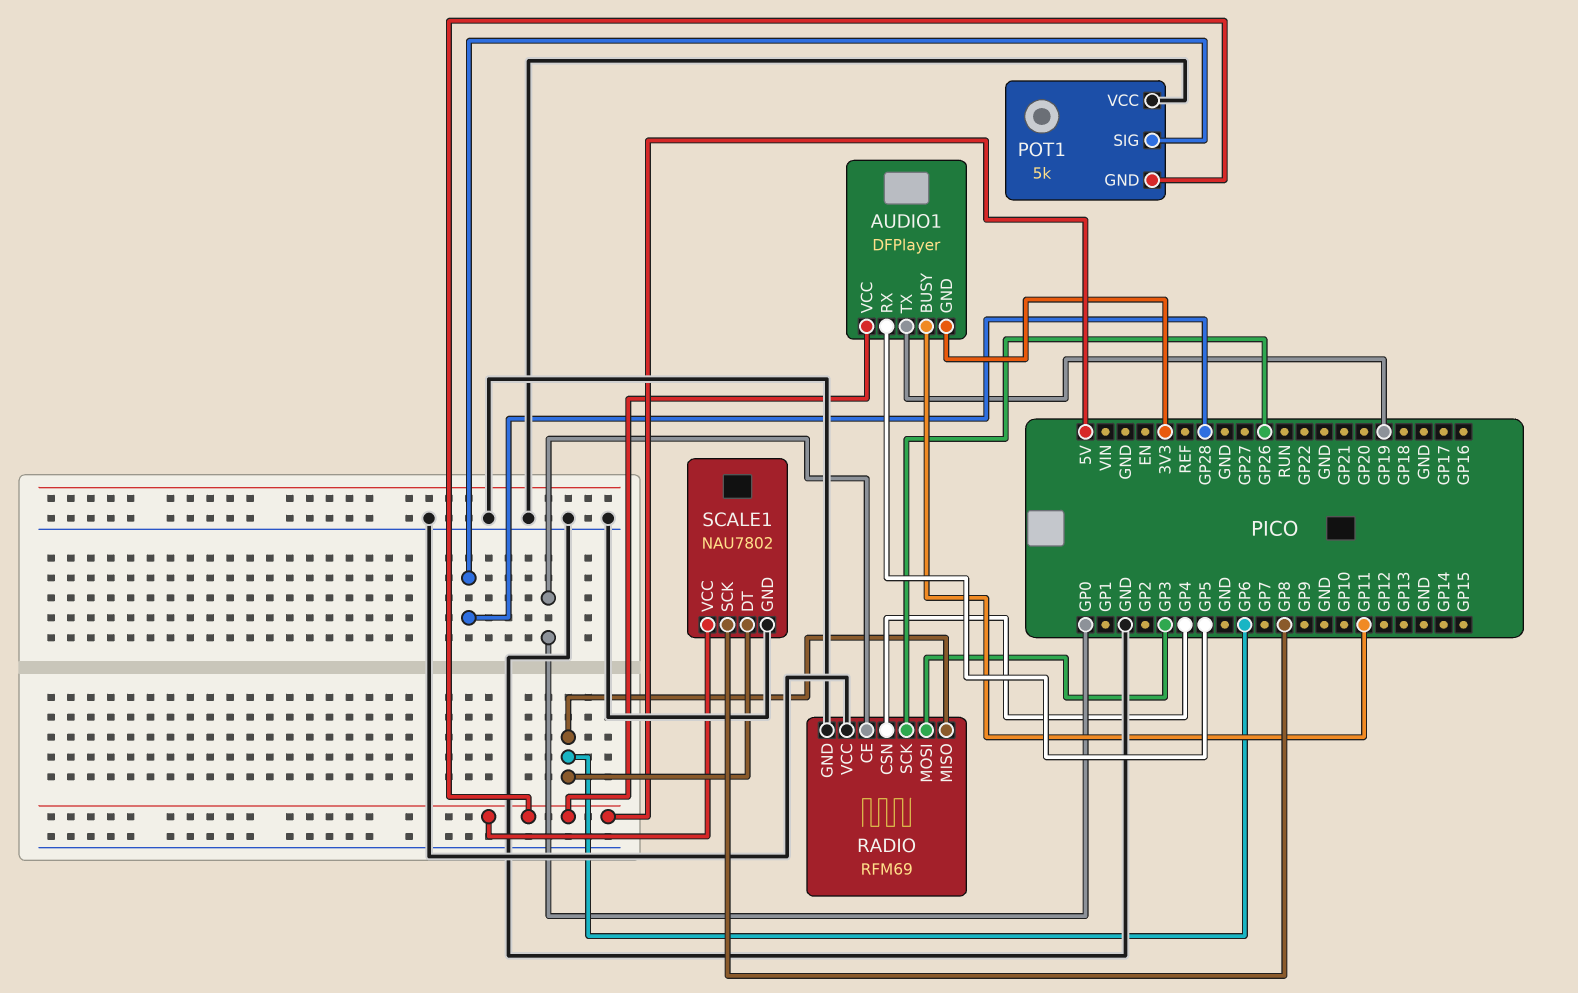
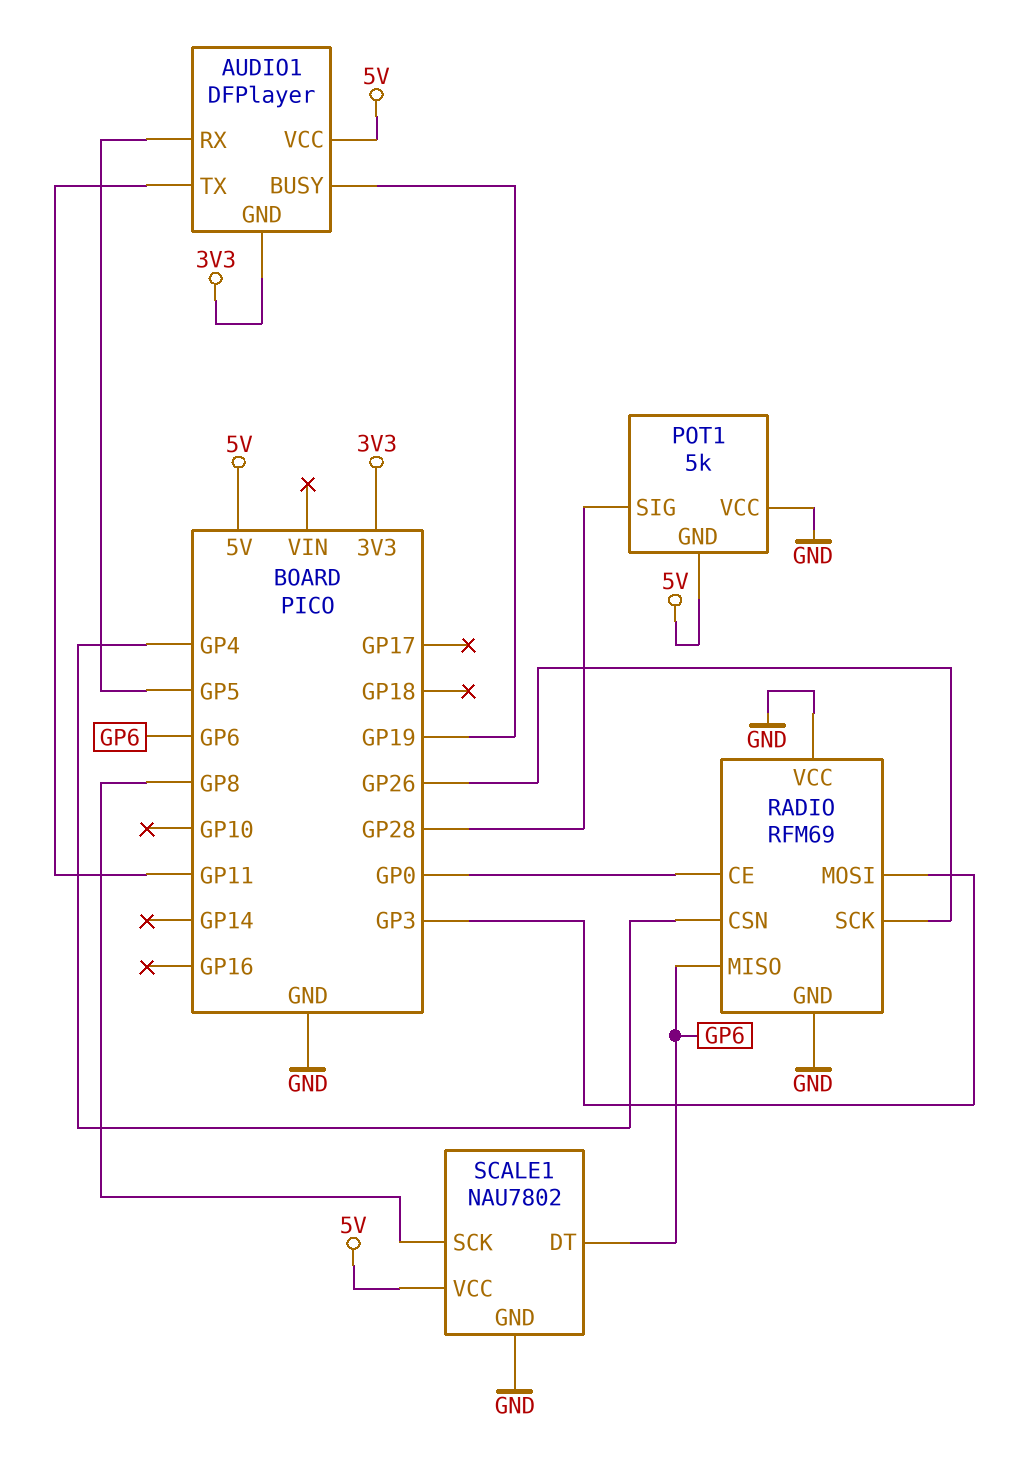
AUDIO1 pin BUSY: GP11 -> GP19
AUDIO1 pin TX: GP19 -> GP11

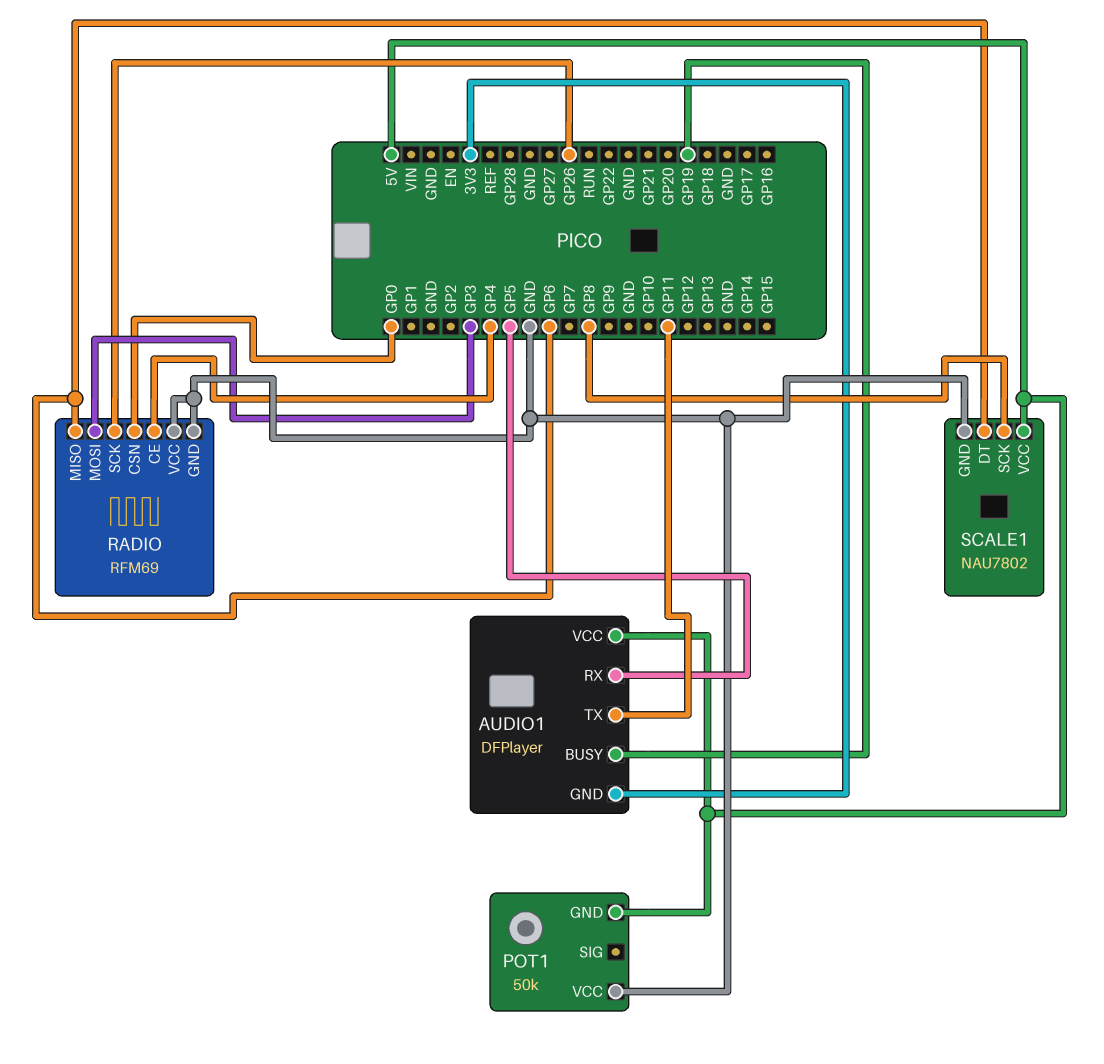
POT1: 5k -> 50k
POT1 pin SIG: GP28 -> none
RADIO pin CE: GP0 -> GP4
RADIO pin CSN: GP4 -> GP0

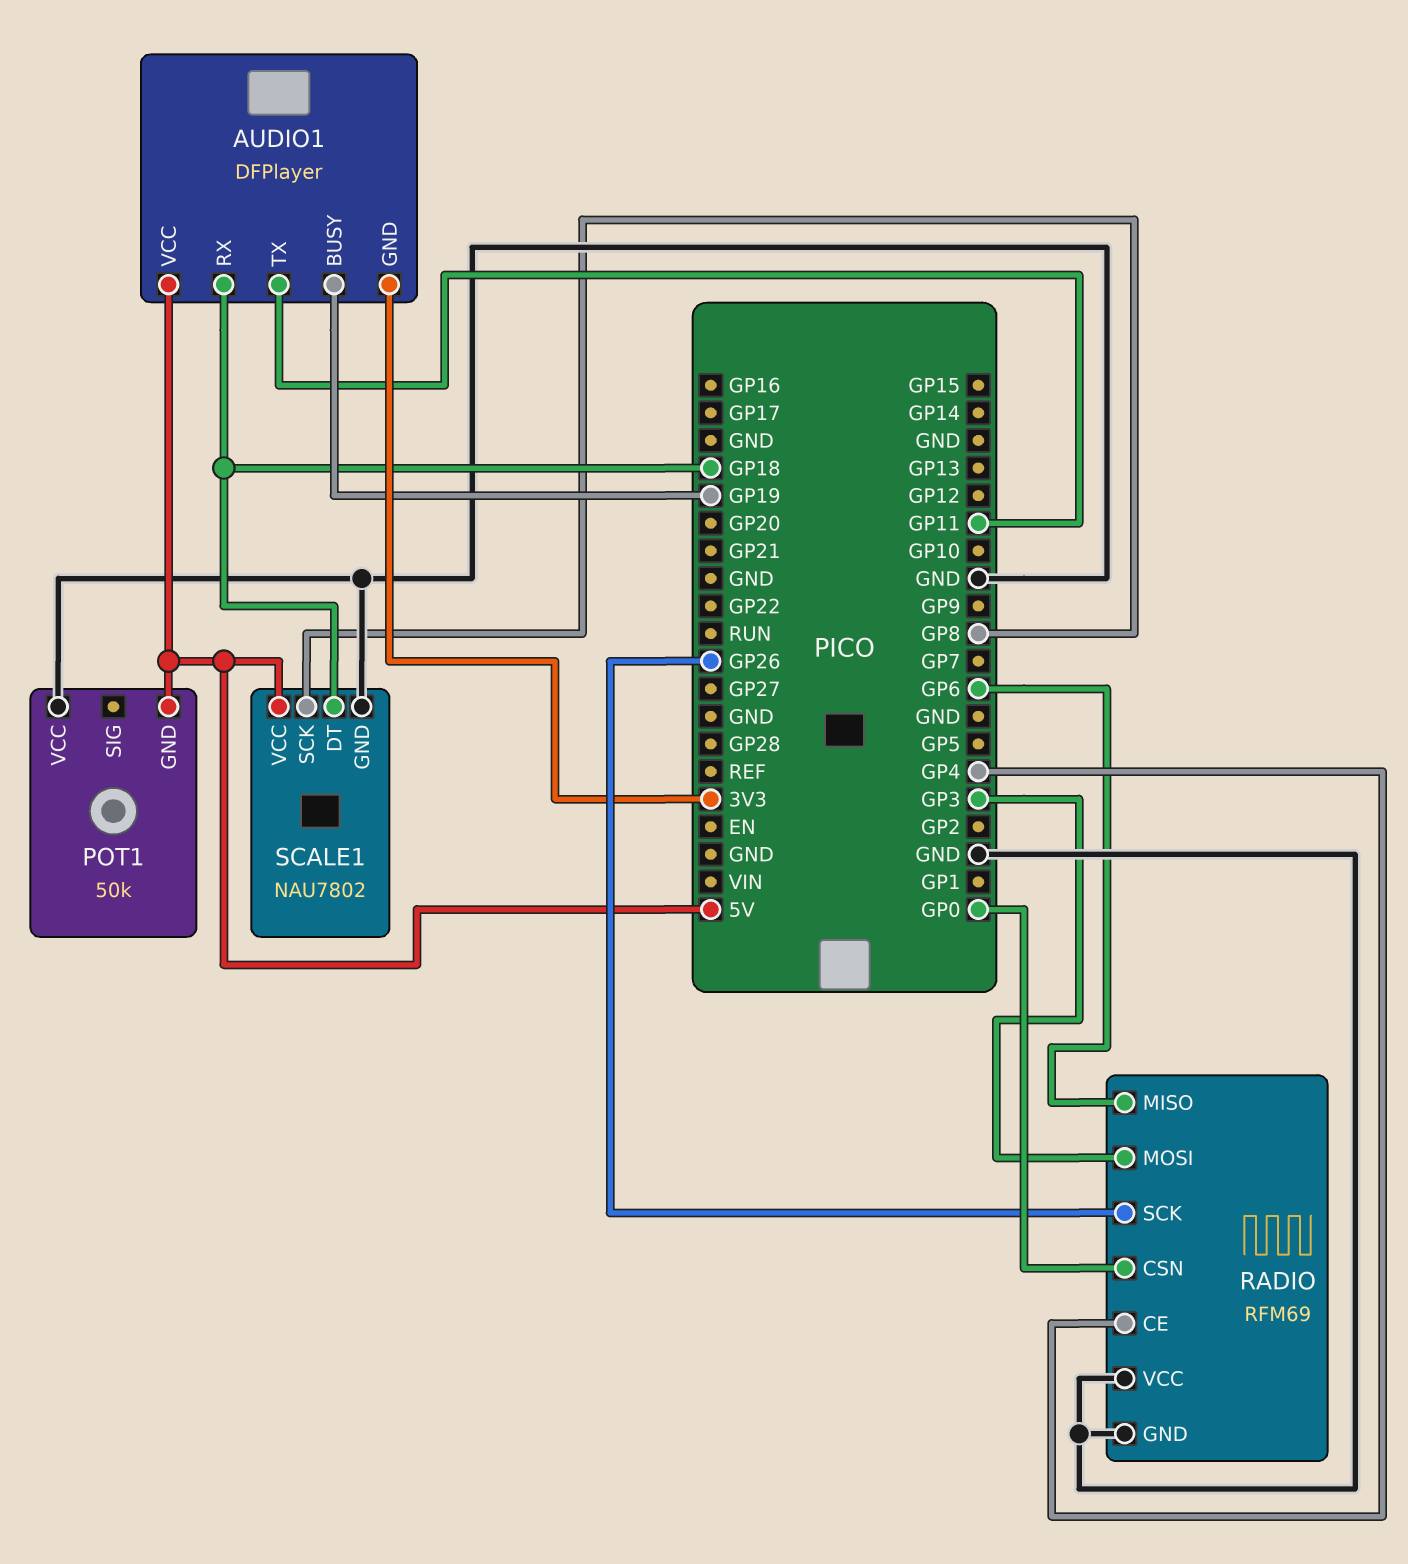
AUDIO1 pin RX: GP5 -> GP18
SCALE1 pin DT: GP6 -> GP18

